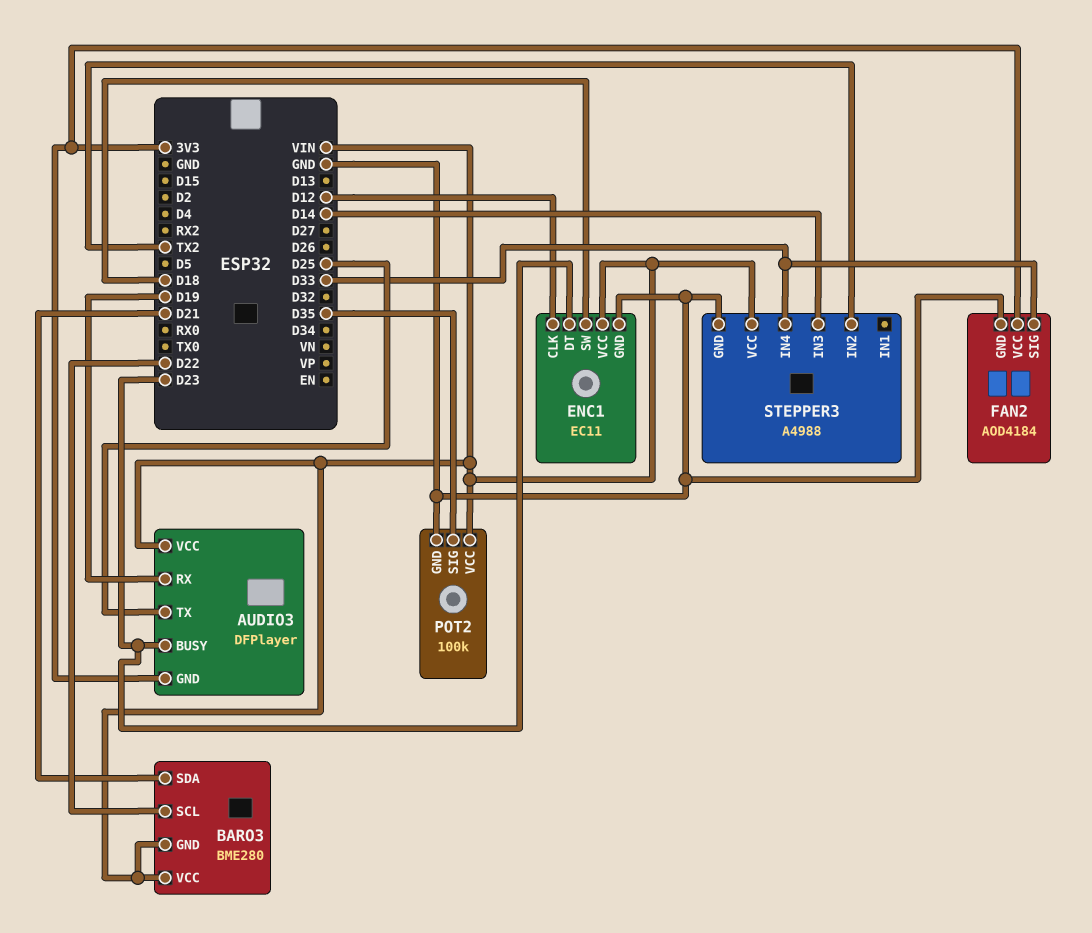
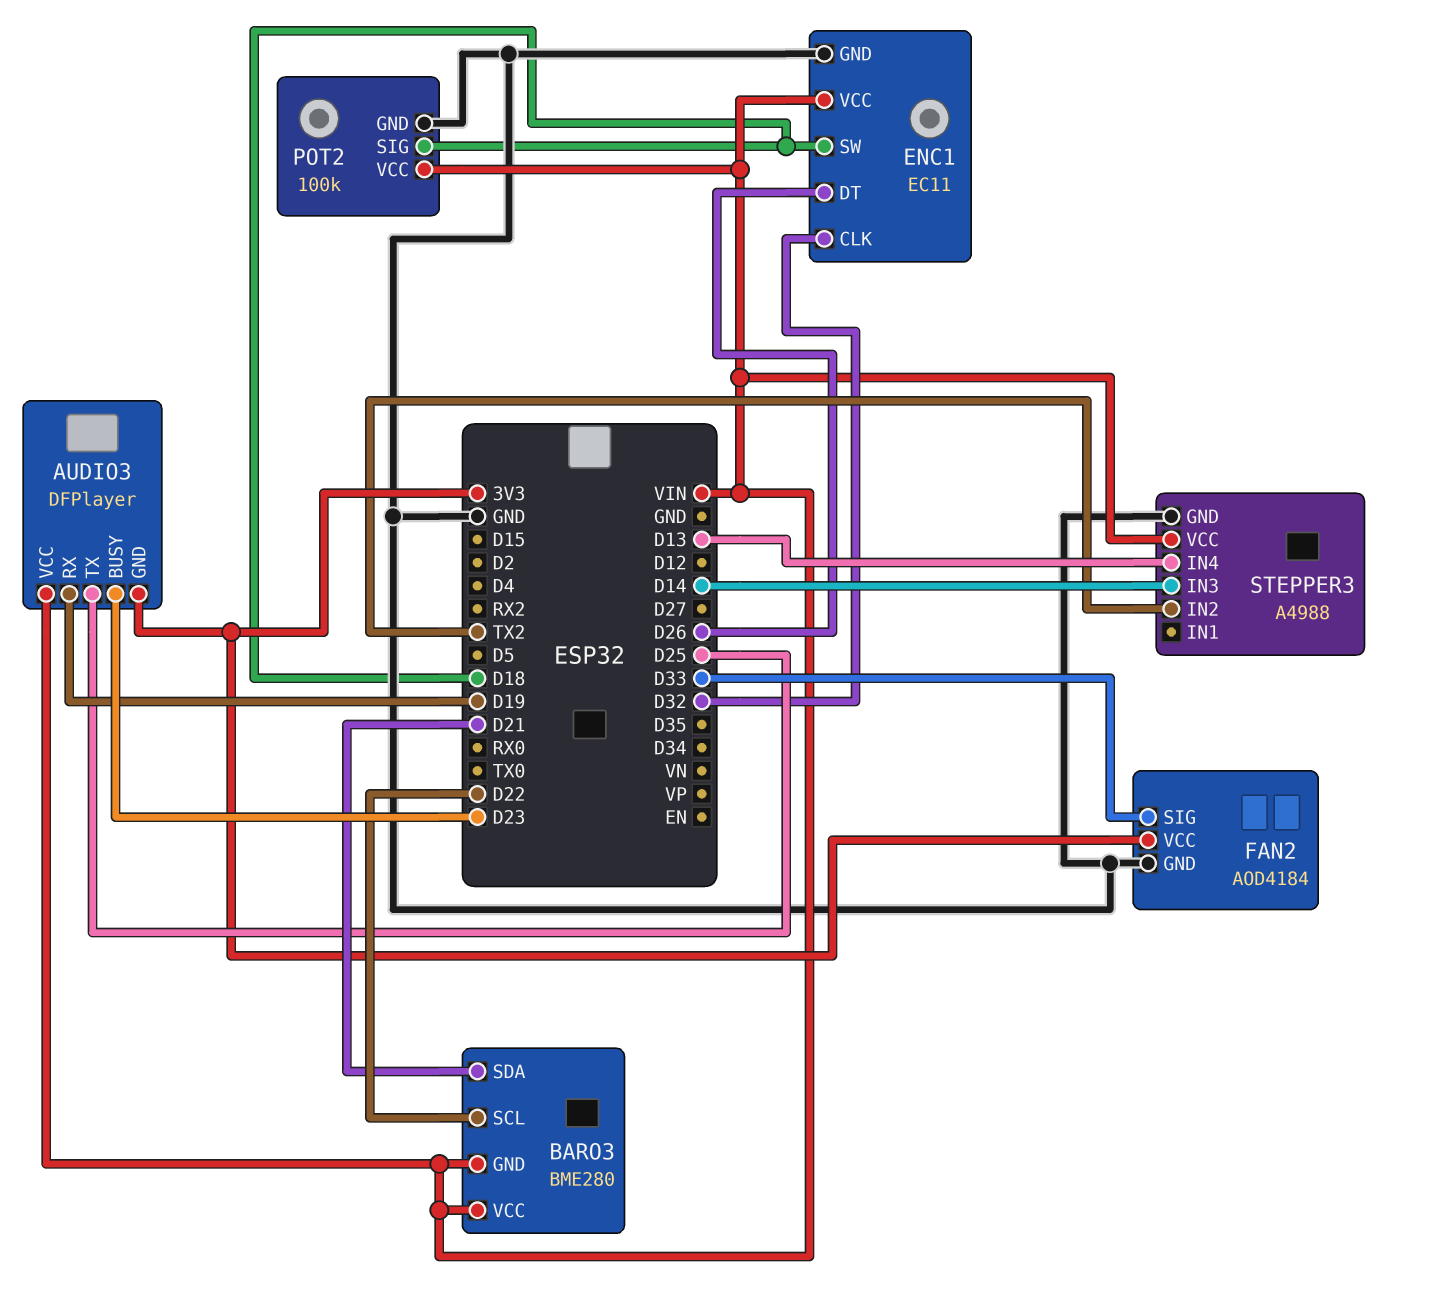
ENC1 pin CLK: D12 -> D32
ENC1 pin DT: D23 -> D26
POT2 pin SIG: D35 -> D18
STEPPER3 pin IN4: D33 -> D13

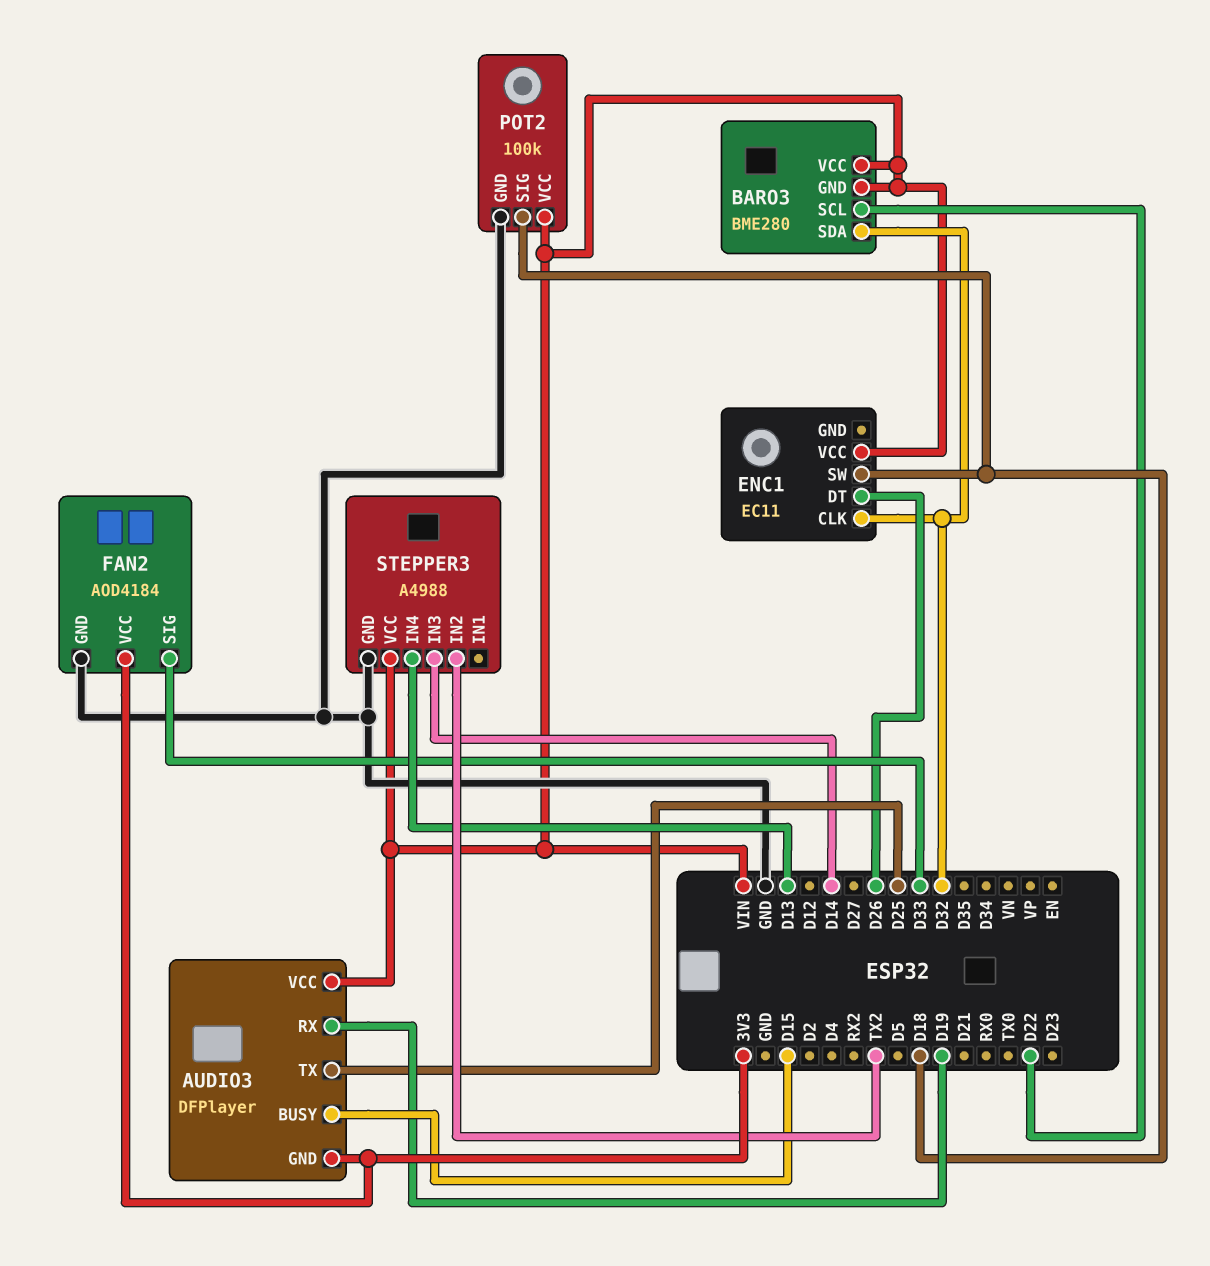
AUDIO3 pin BUSY: D23 -> D15
BARO3 pin SDA: D21 -> D32
ENC1 pin GND: GND -> none

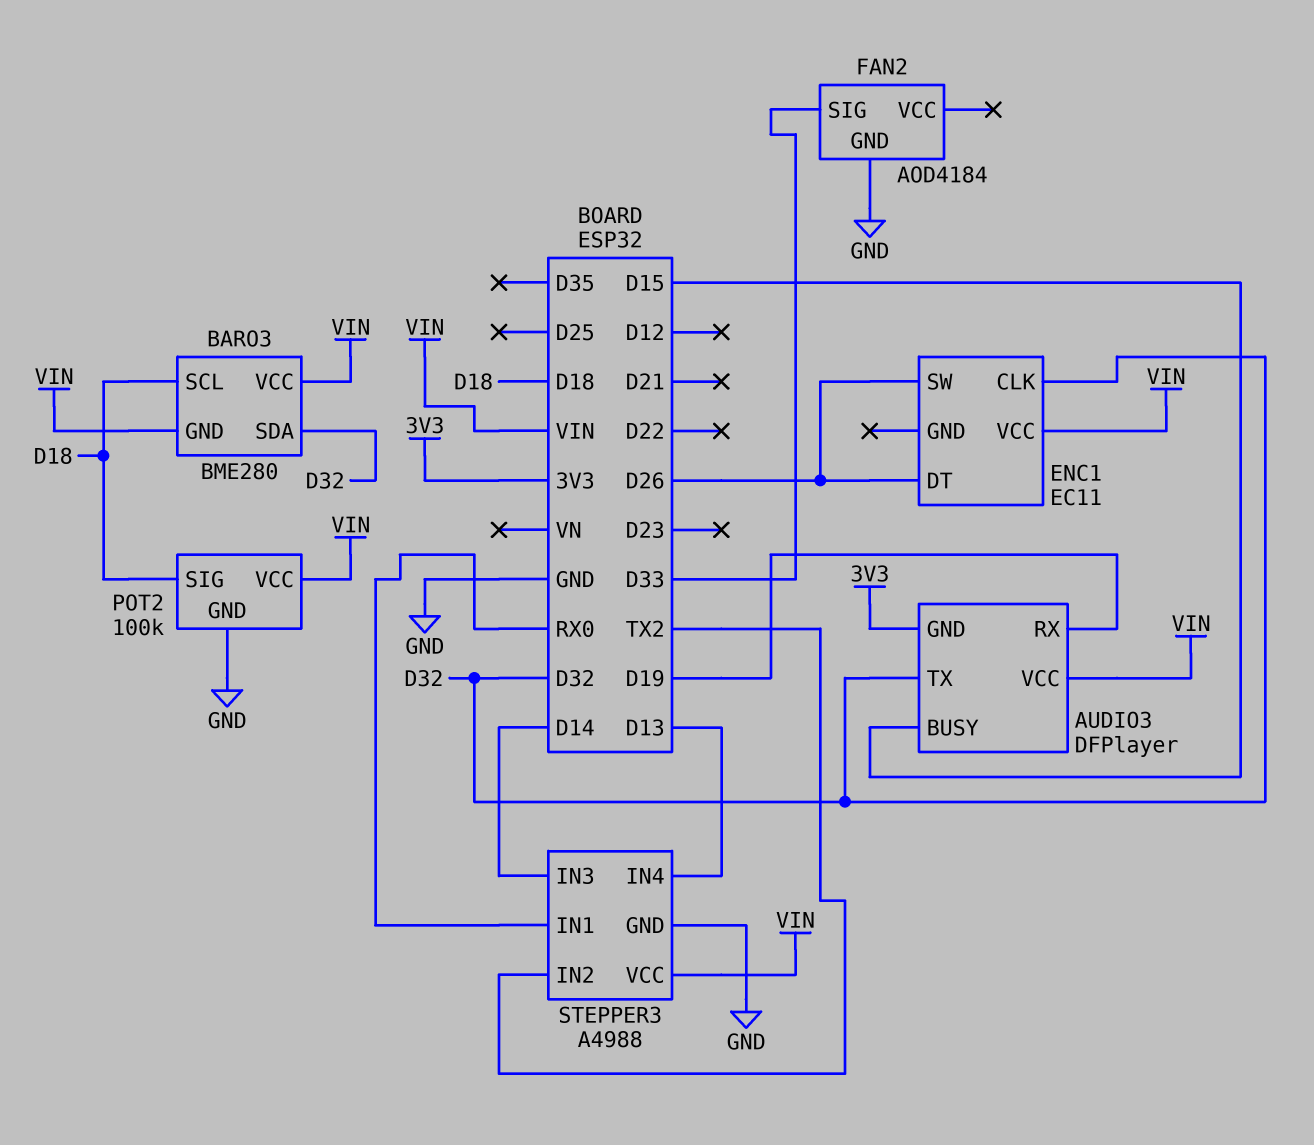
AUDIO3 pin TX: D25 -> D32
BARO3 pin SCL: D22 -> D18
ENC1 pin SW: D18 -> D26
FAN2 pin VCC: 3V3 -> none
STEPPER3 pin IN1: none -> RX0

